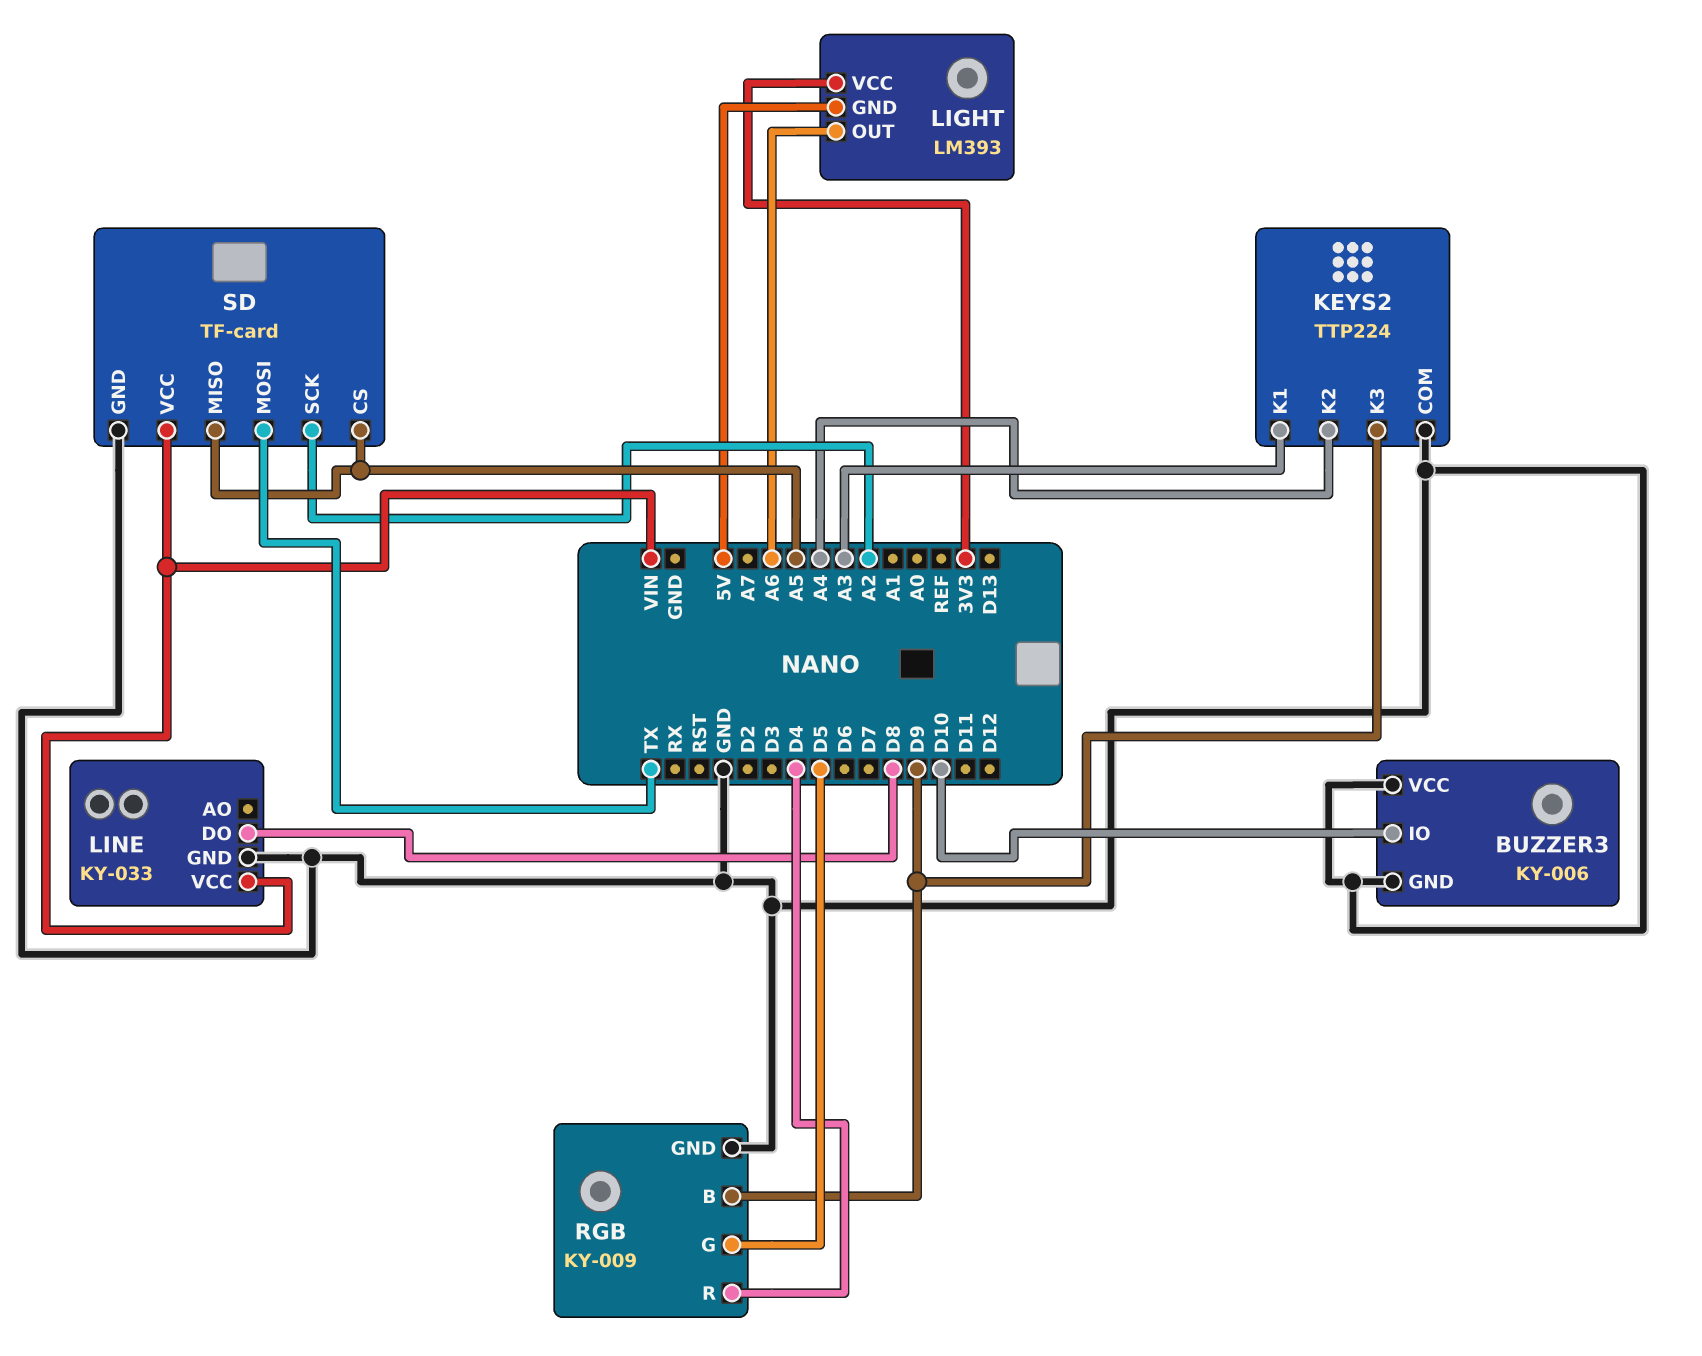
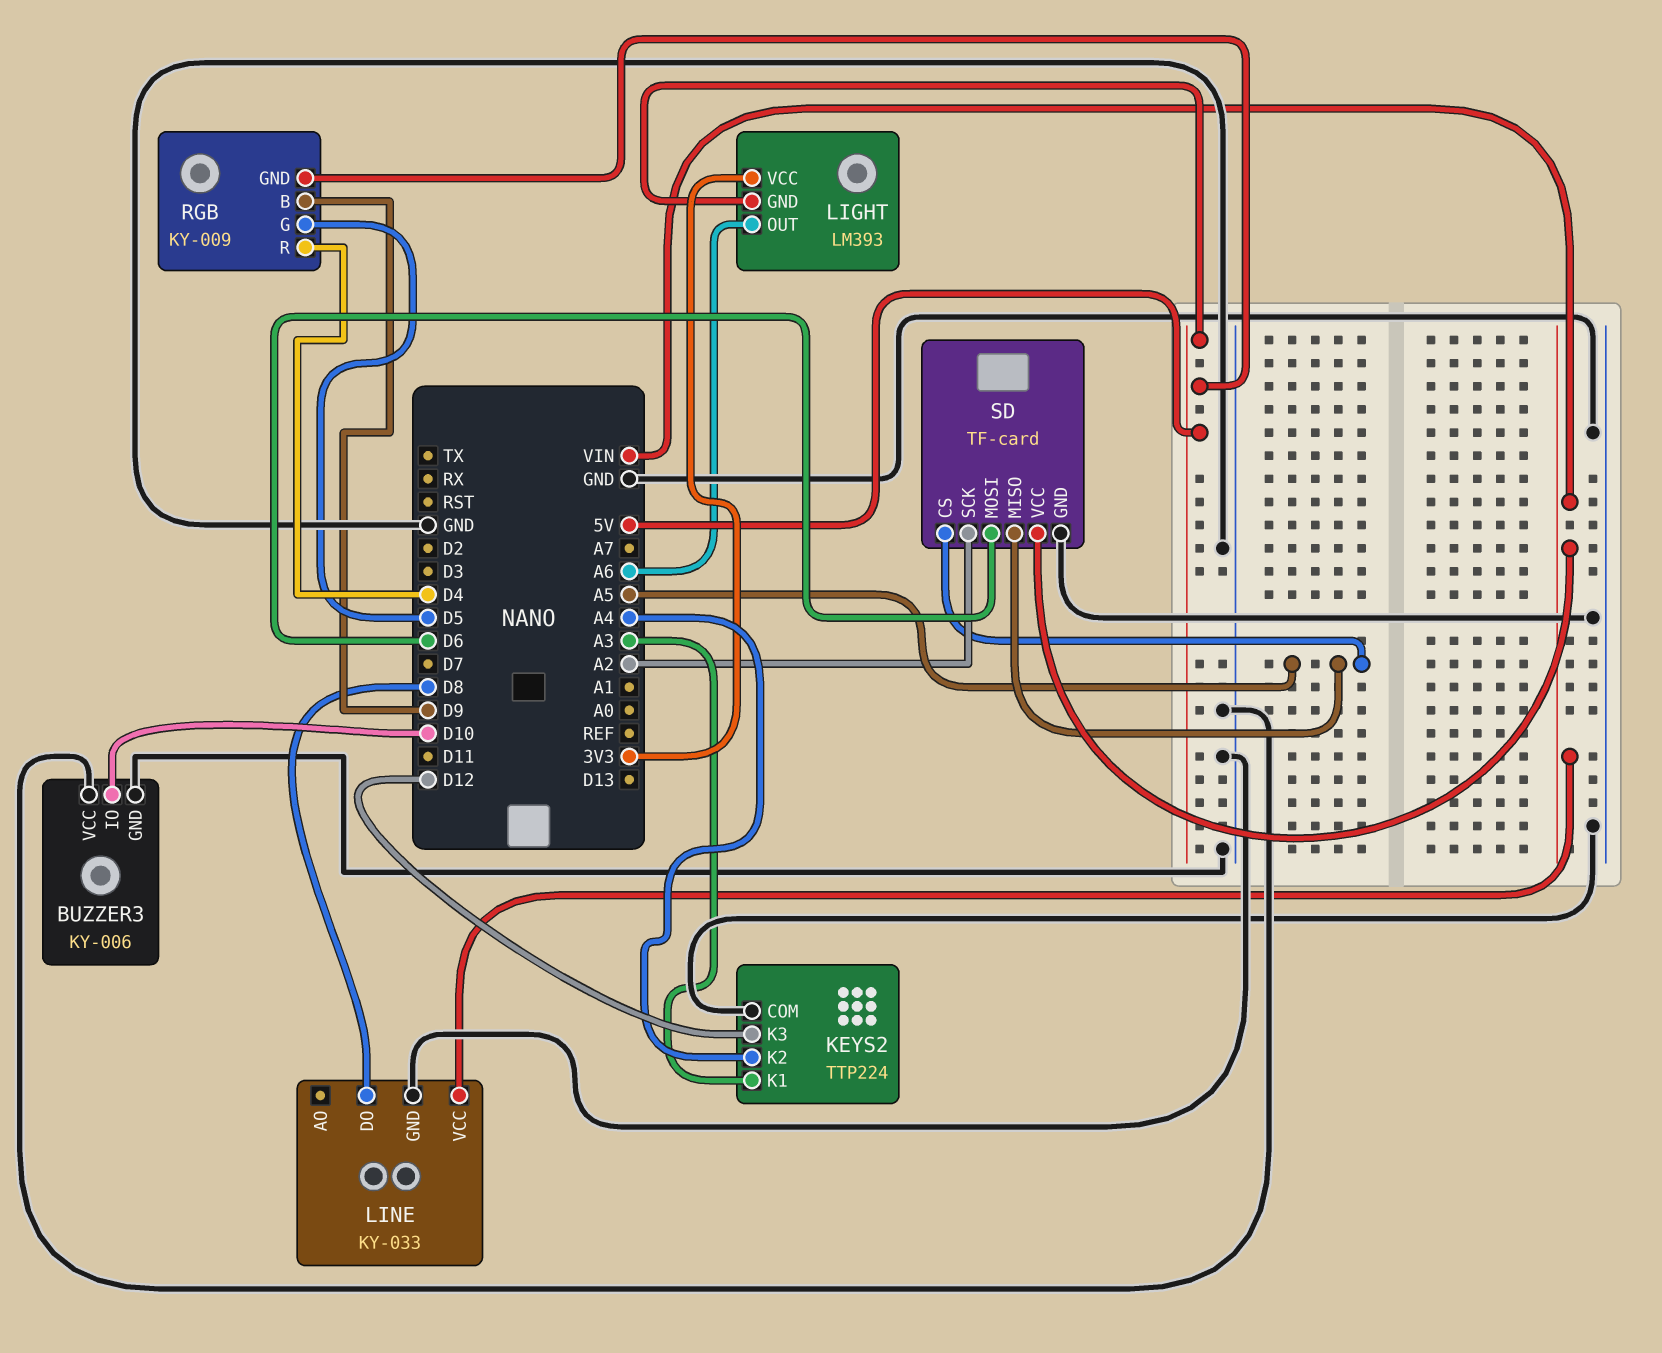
KEYS2 pin K3: D9 -> D12
RGB pin GND: GND -> 5V
SD pin MOSI: TX -> D6

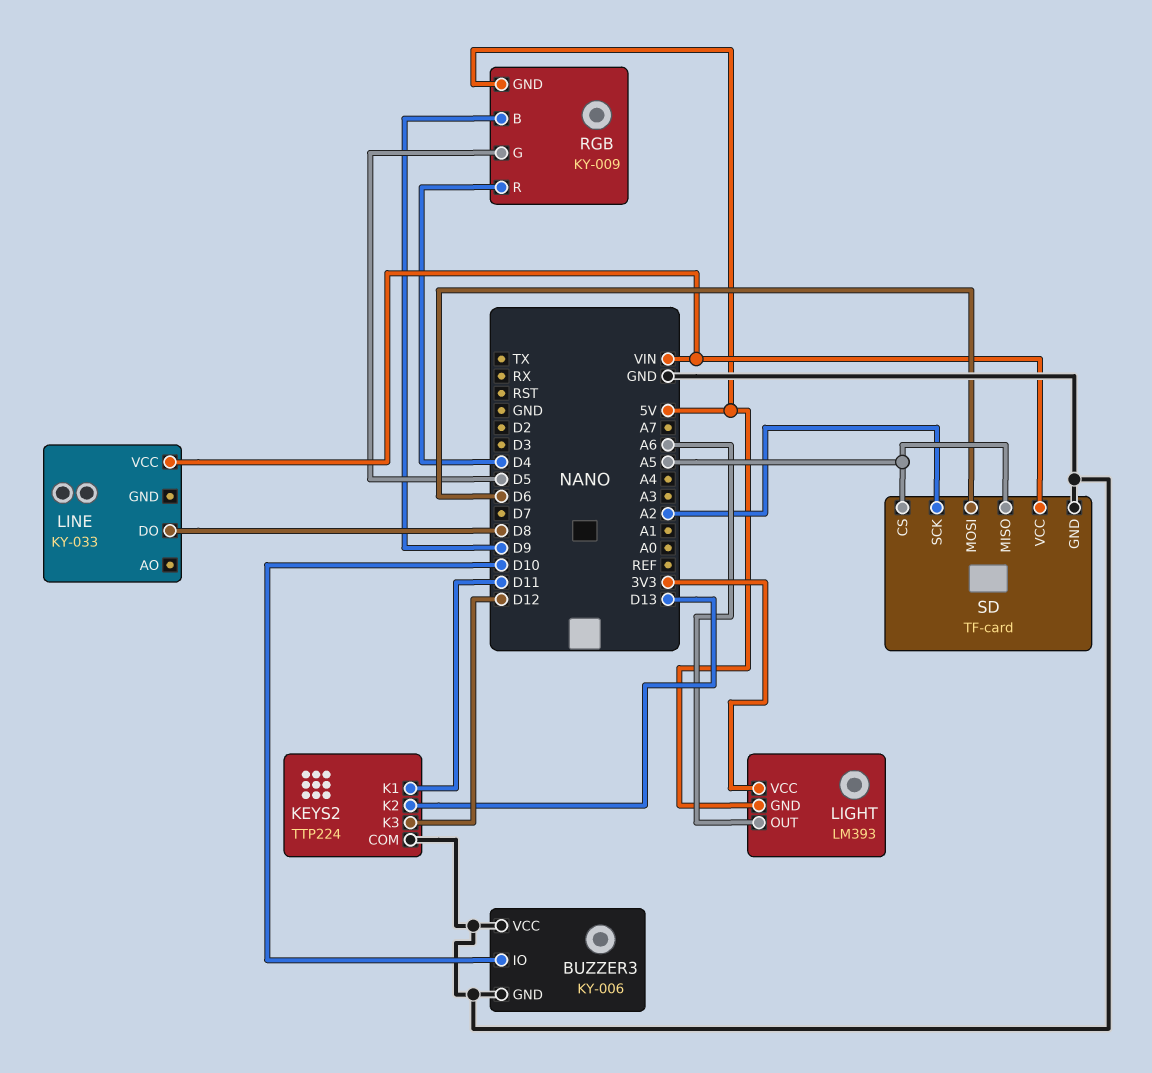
KEYS2 pin K1: A3 -> D11
KEYS2 pin K2: A4 -> D13
LINE pin GND: GND -> none

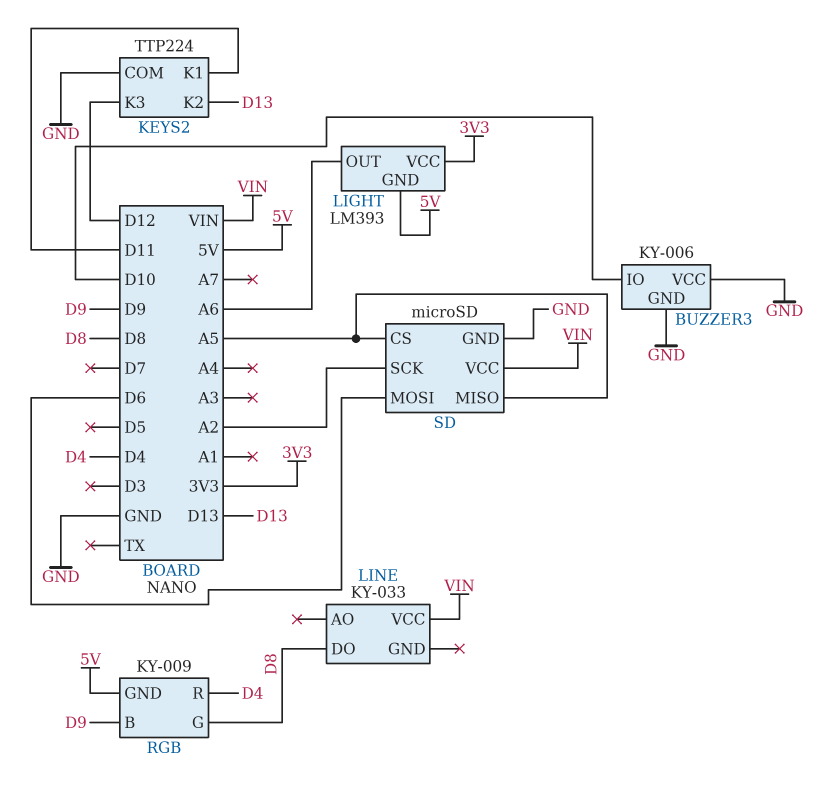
RGB pin G: D5 -> D8
SD: TF-card -> microSD

